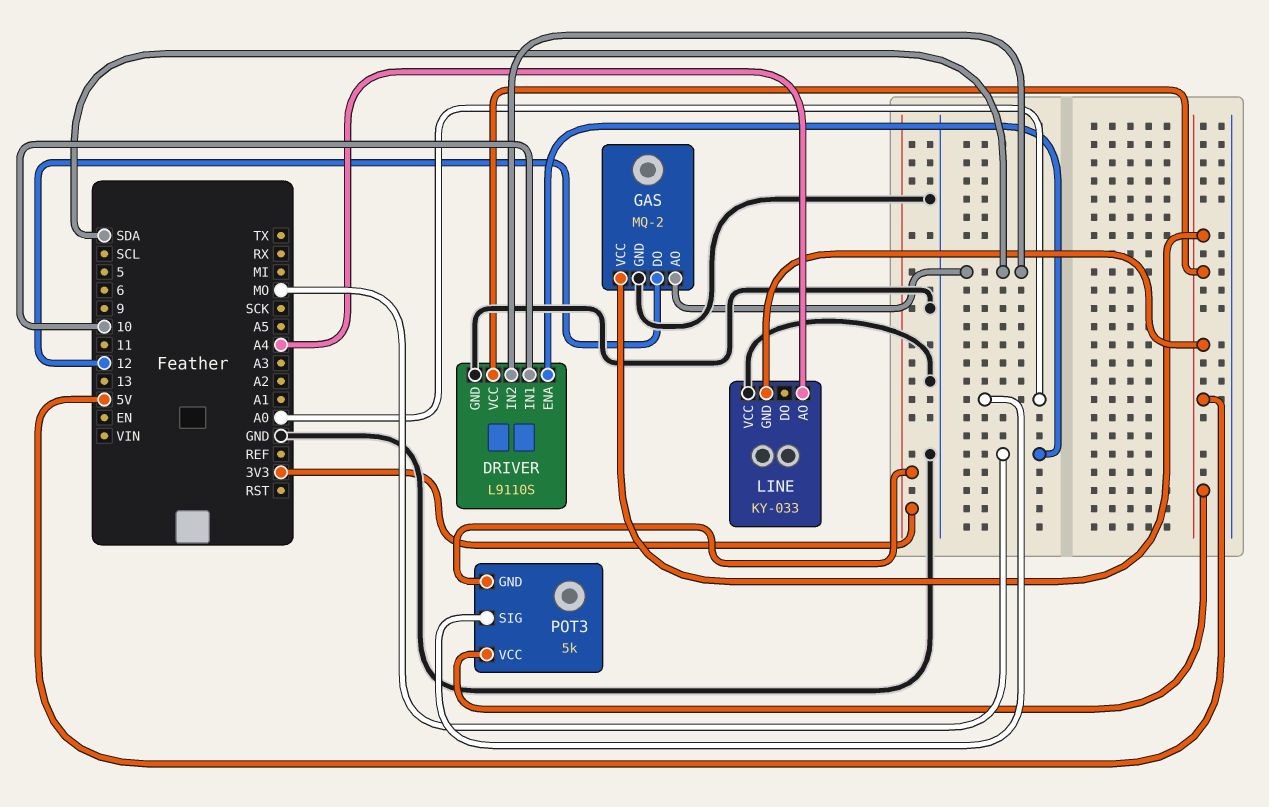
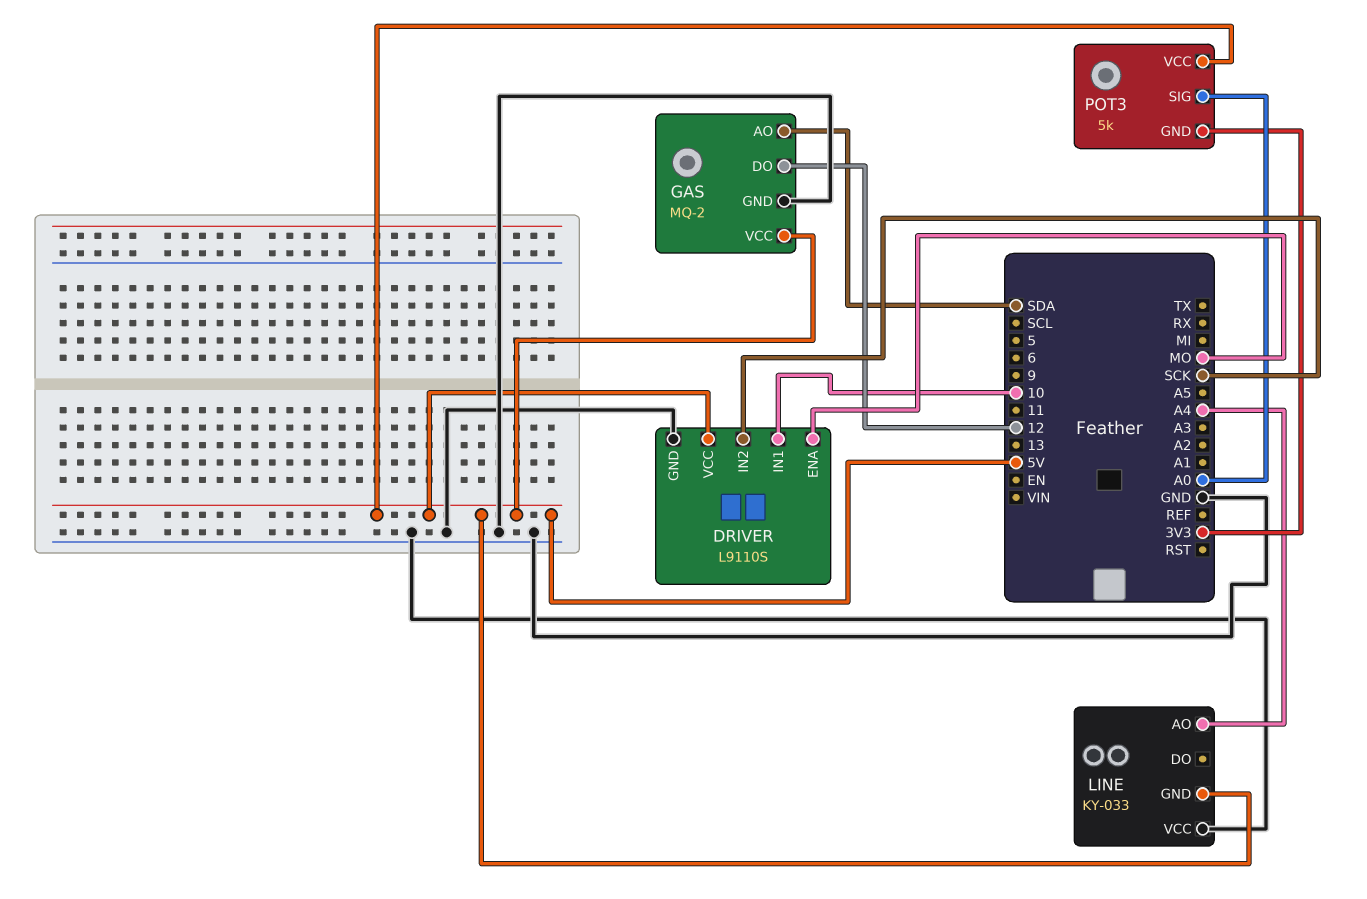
DRIVER pin IN2: SDA -> SCK

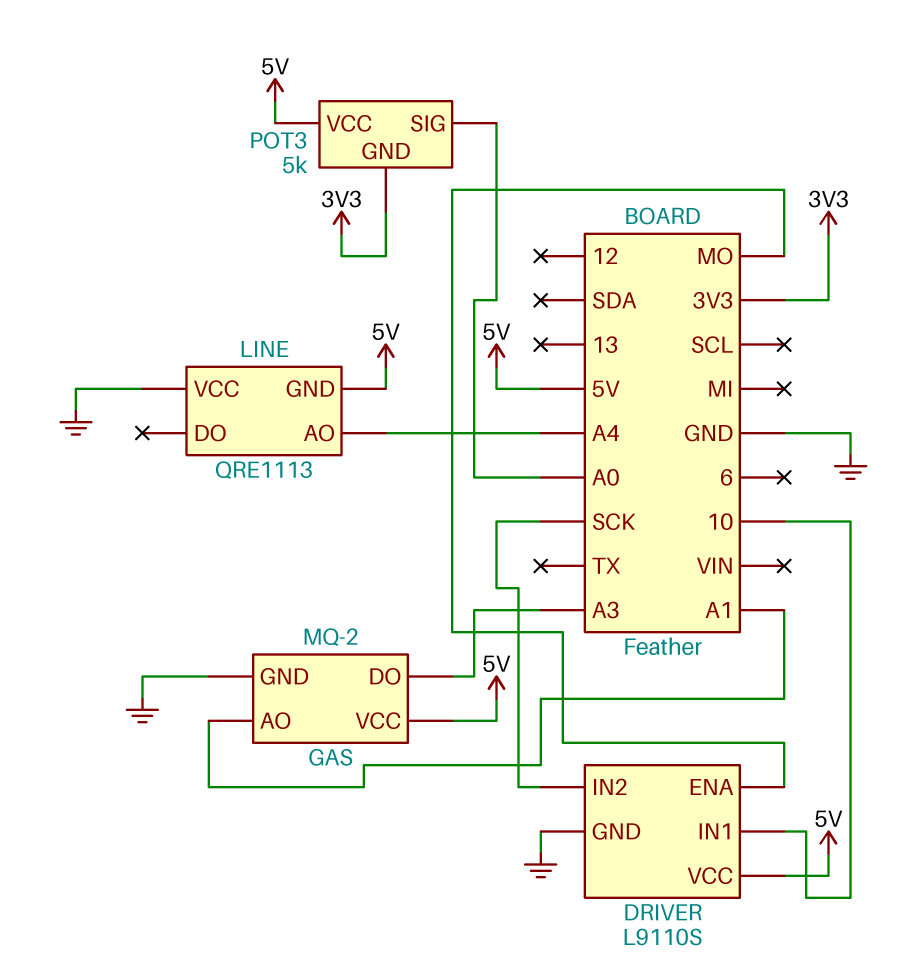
GAS pin AO: SDA -> A1
GAS pin DO: 12 -> A3
LINE: KY-033 -> QRE1113

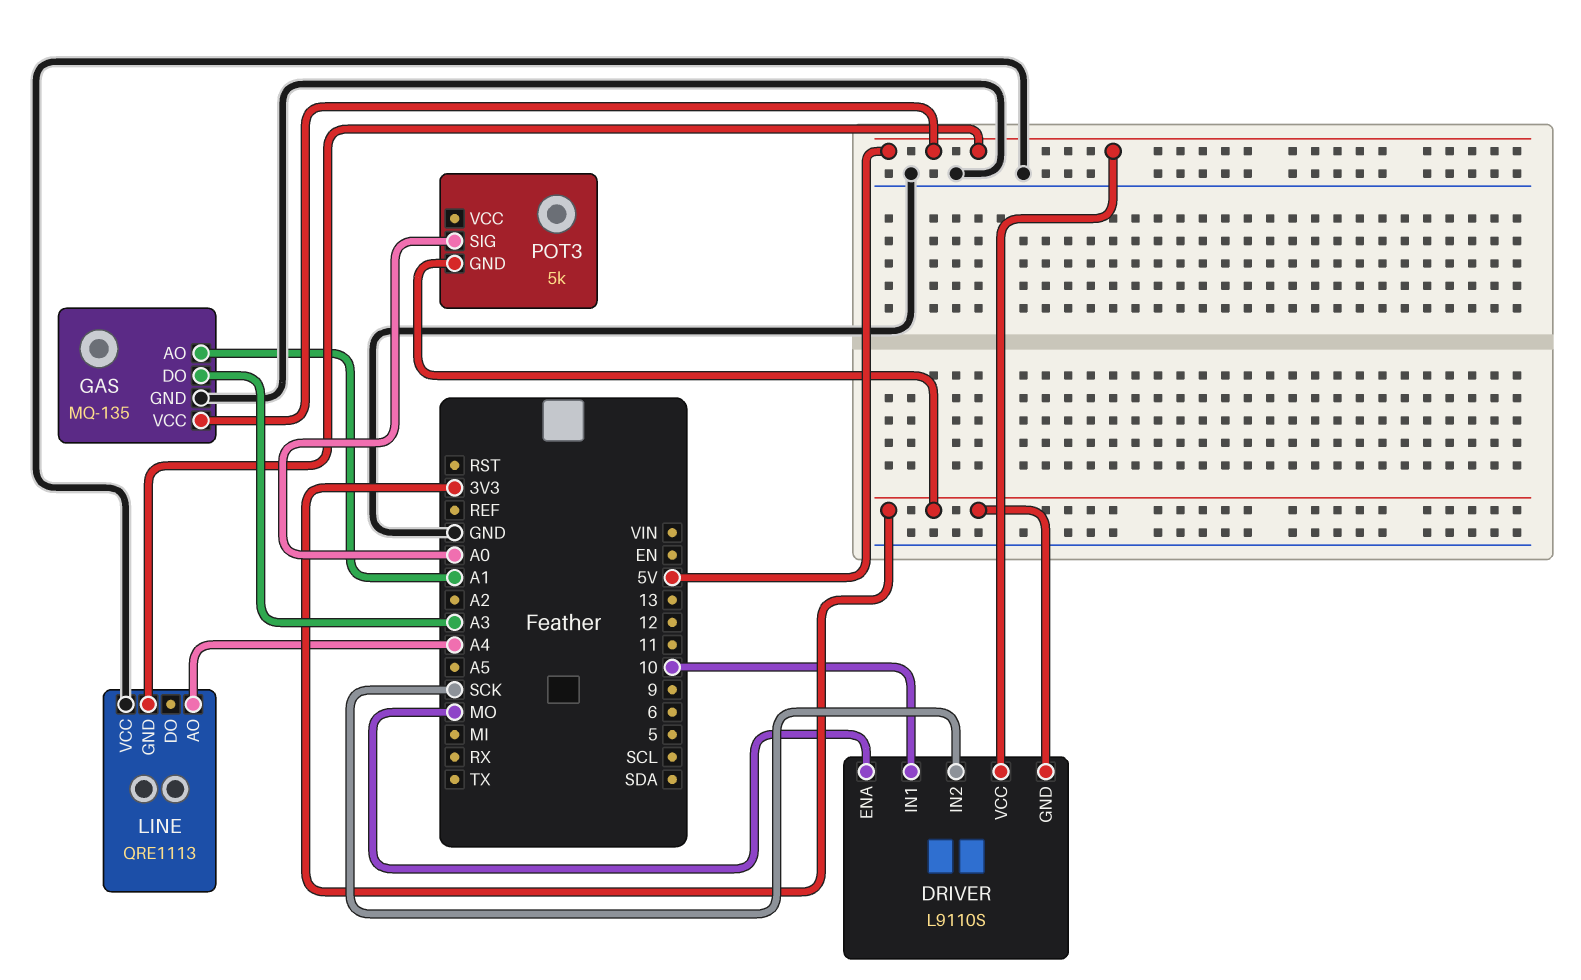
DRIVER pin GND: GND -> 3V3
GAS: MQ-2 -> MQ-135
POT3 pin VCC: 5V -> none

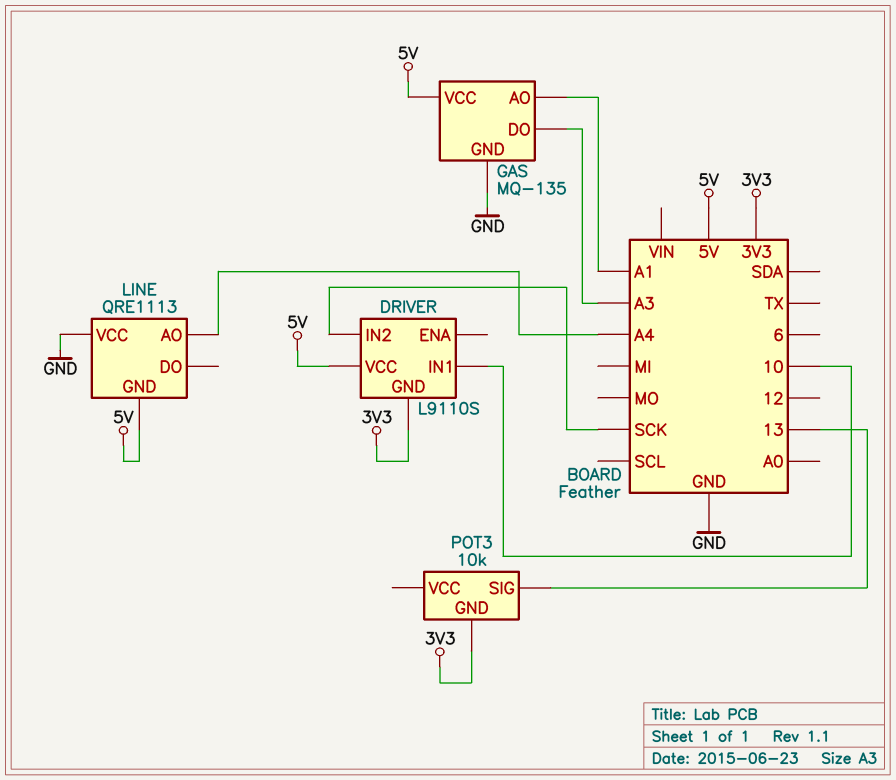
DRIVER pin ENA: MO -> none
POT3: 5k -> 10k
POT3 pin SIG: A0 -> 13

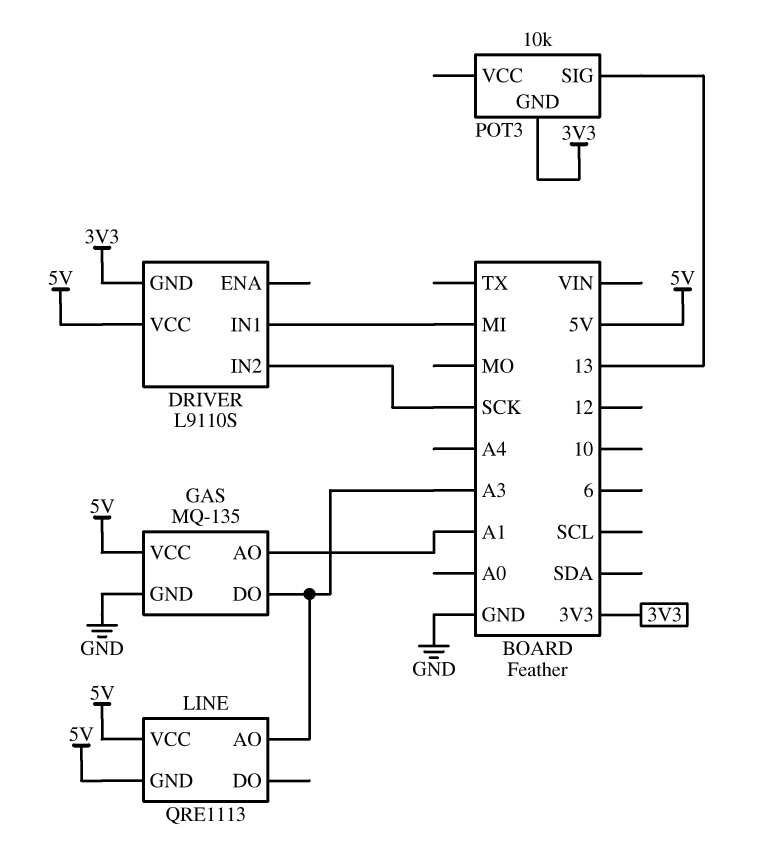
DRIVER pin IN1: 10 -> MI
LINE pin AO: A4 -> A3
LINE pin VCC: GND -> 5V

